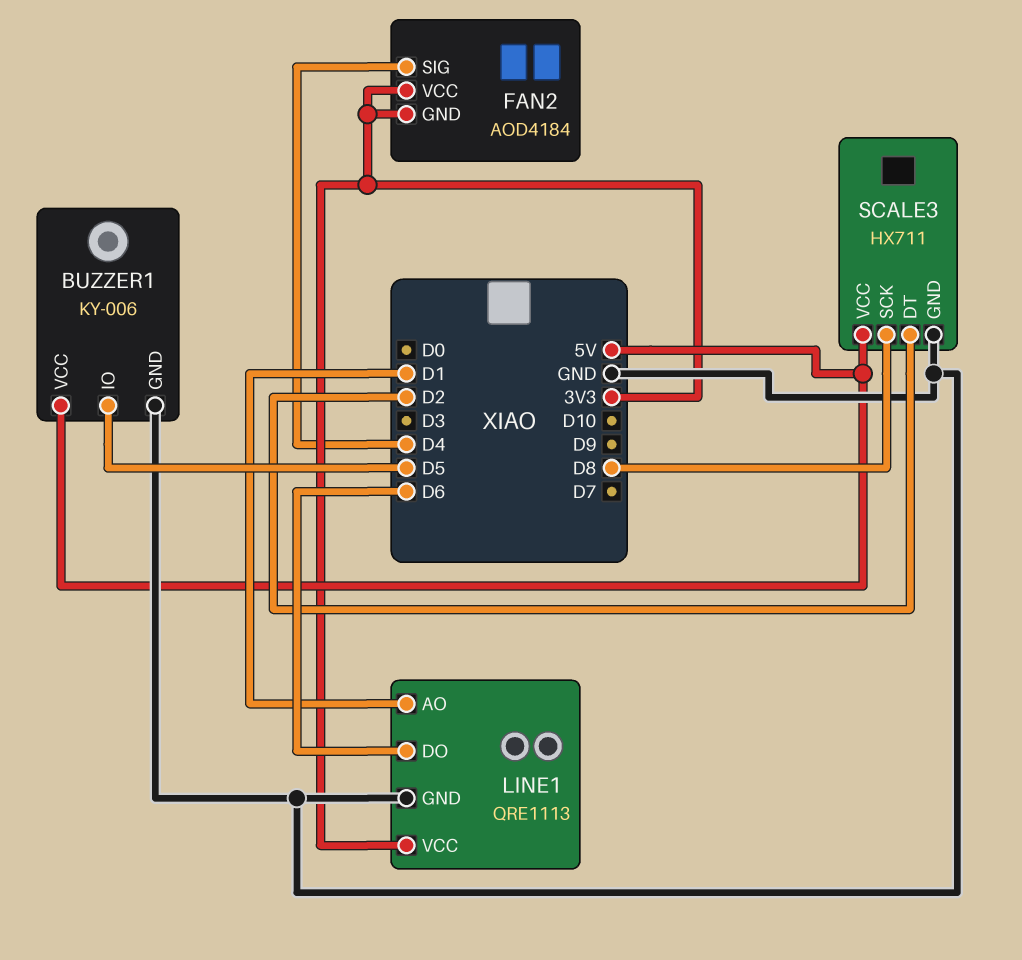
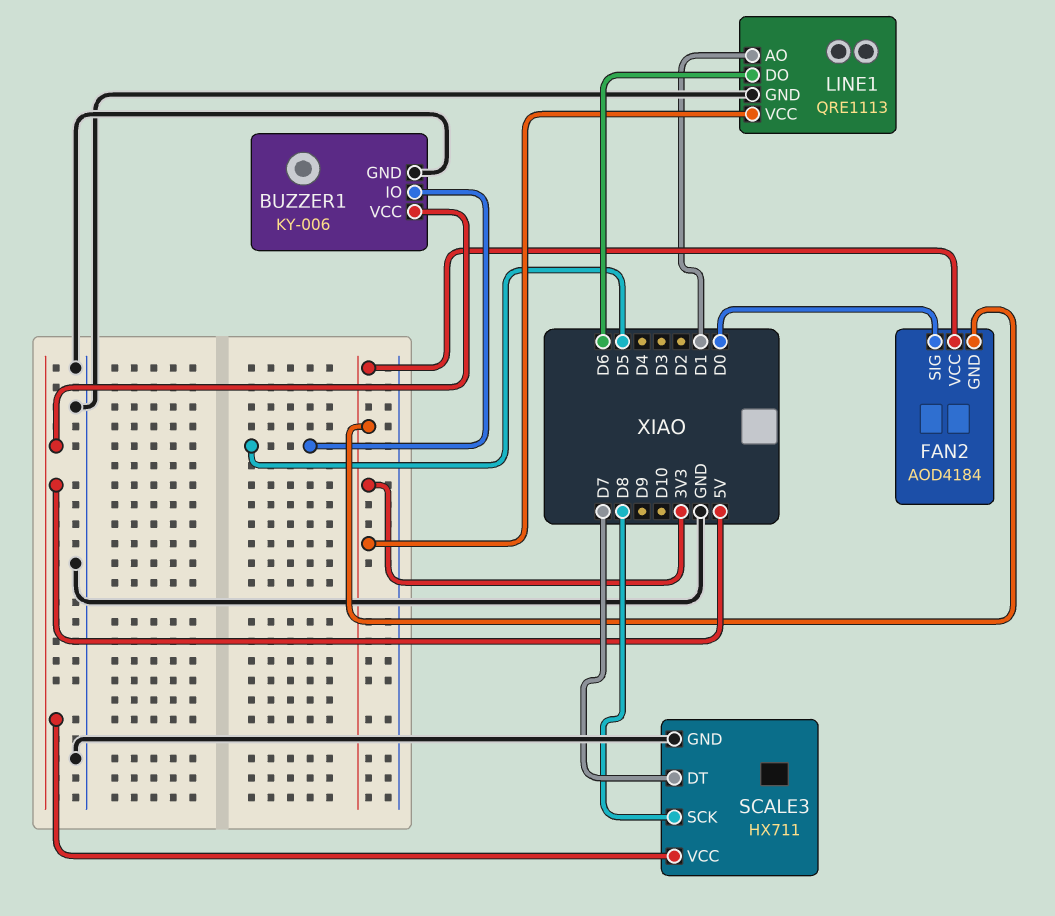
FAN2 pin SIG: D4 -> D0
SCALE3 pin DT: D2 -> D7

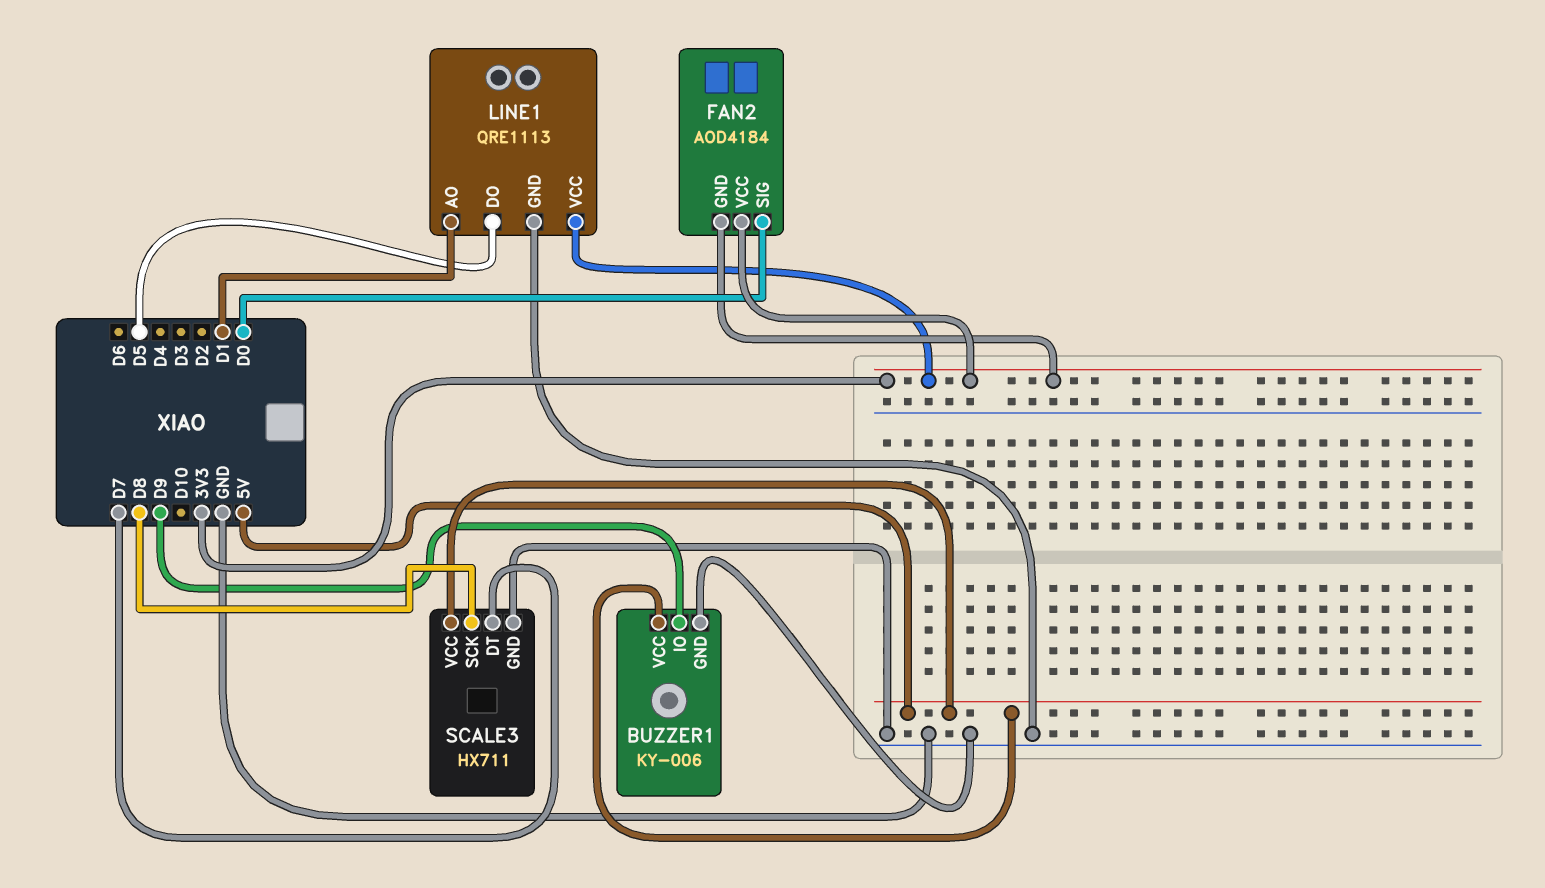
BUZZER1 pin IO: D5 -> D9
LINE1 pin DO: D6 -> D5

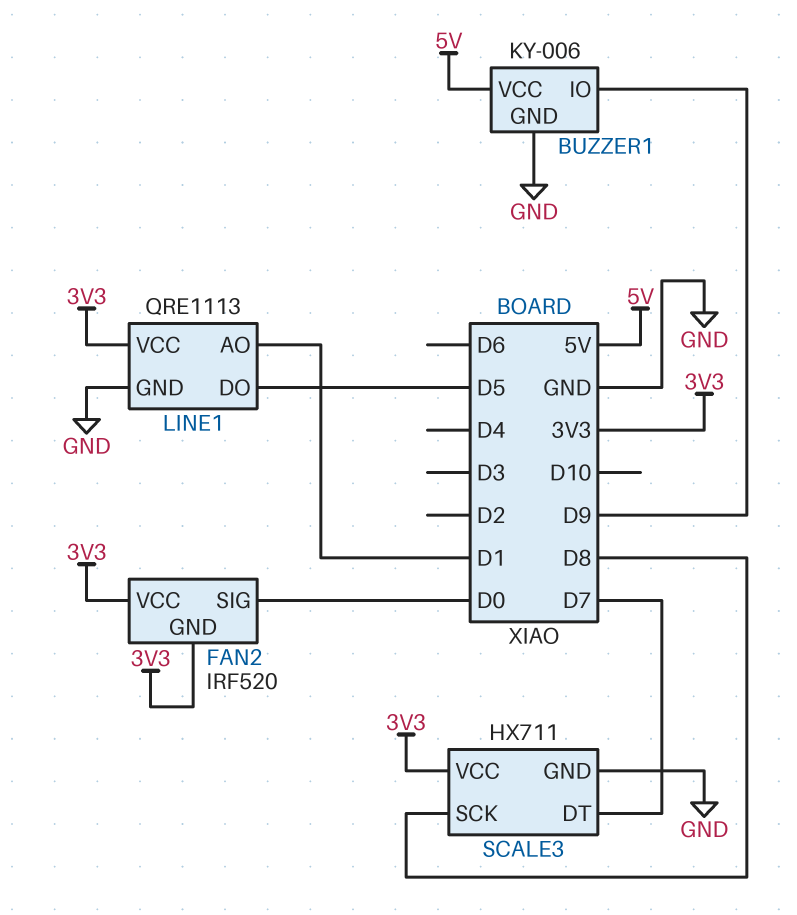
FAN2: AOD4184 -> IRF520
SCALE3 pin VCC: 5V -> 3V3

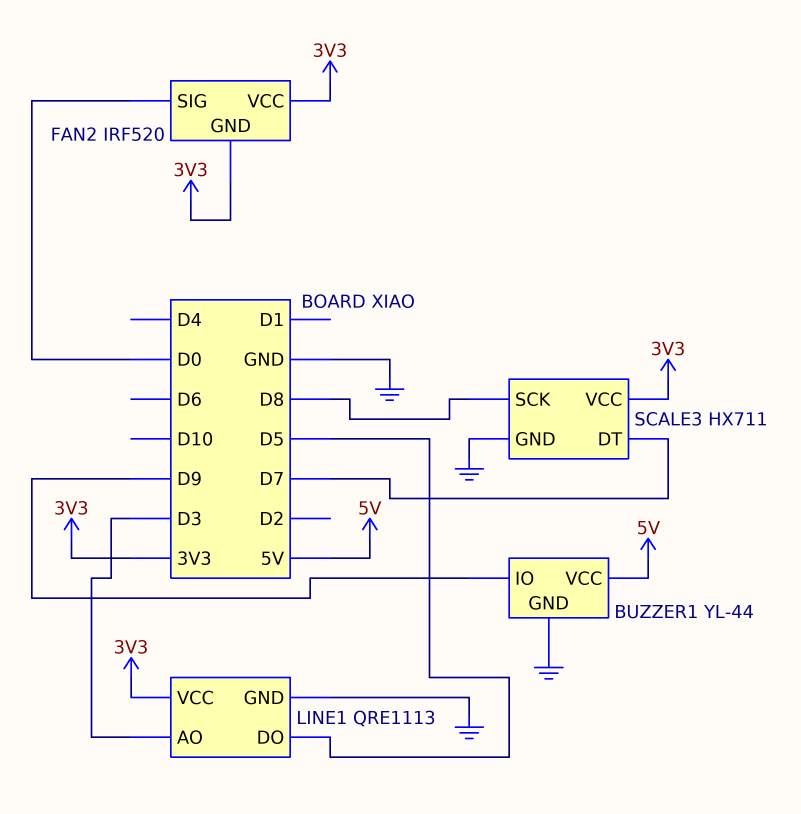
BUZZER1: KY-006 -> YL-44
LINE1 pin AO: D1 -> D3

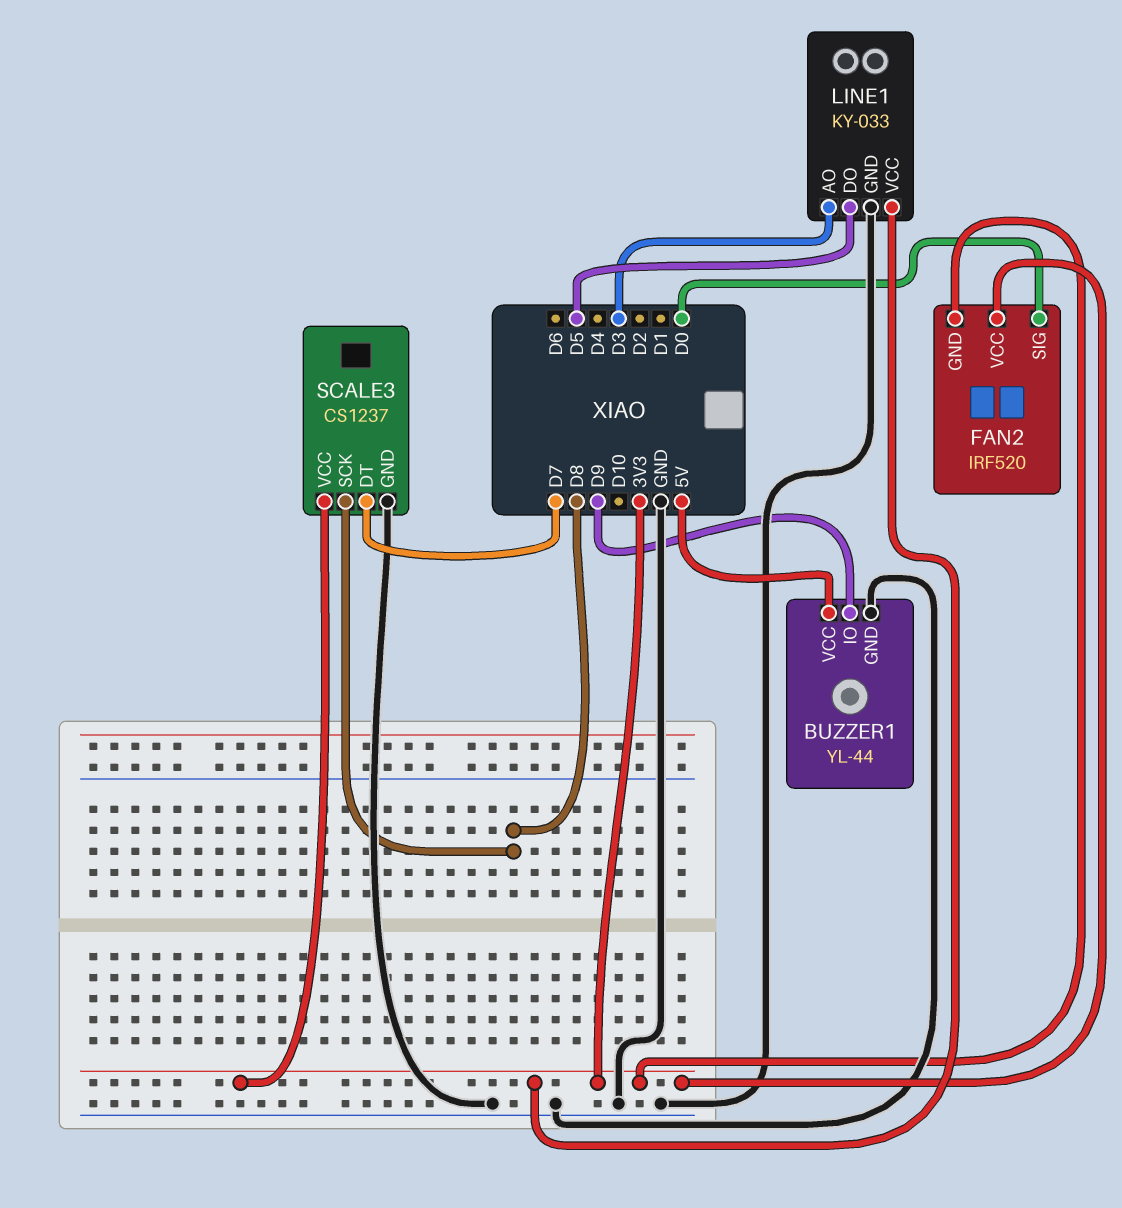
LINE1: QRE1113 -> KY-033
SCALE3: HX711 -> CS1237

